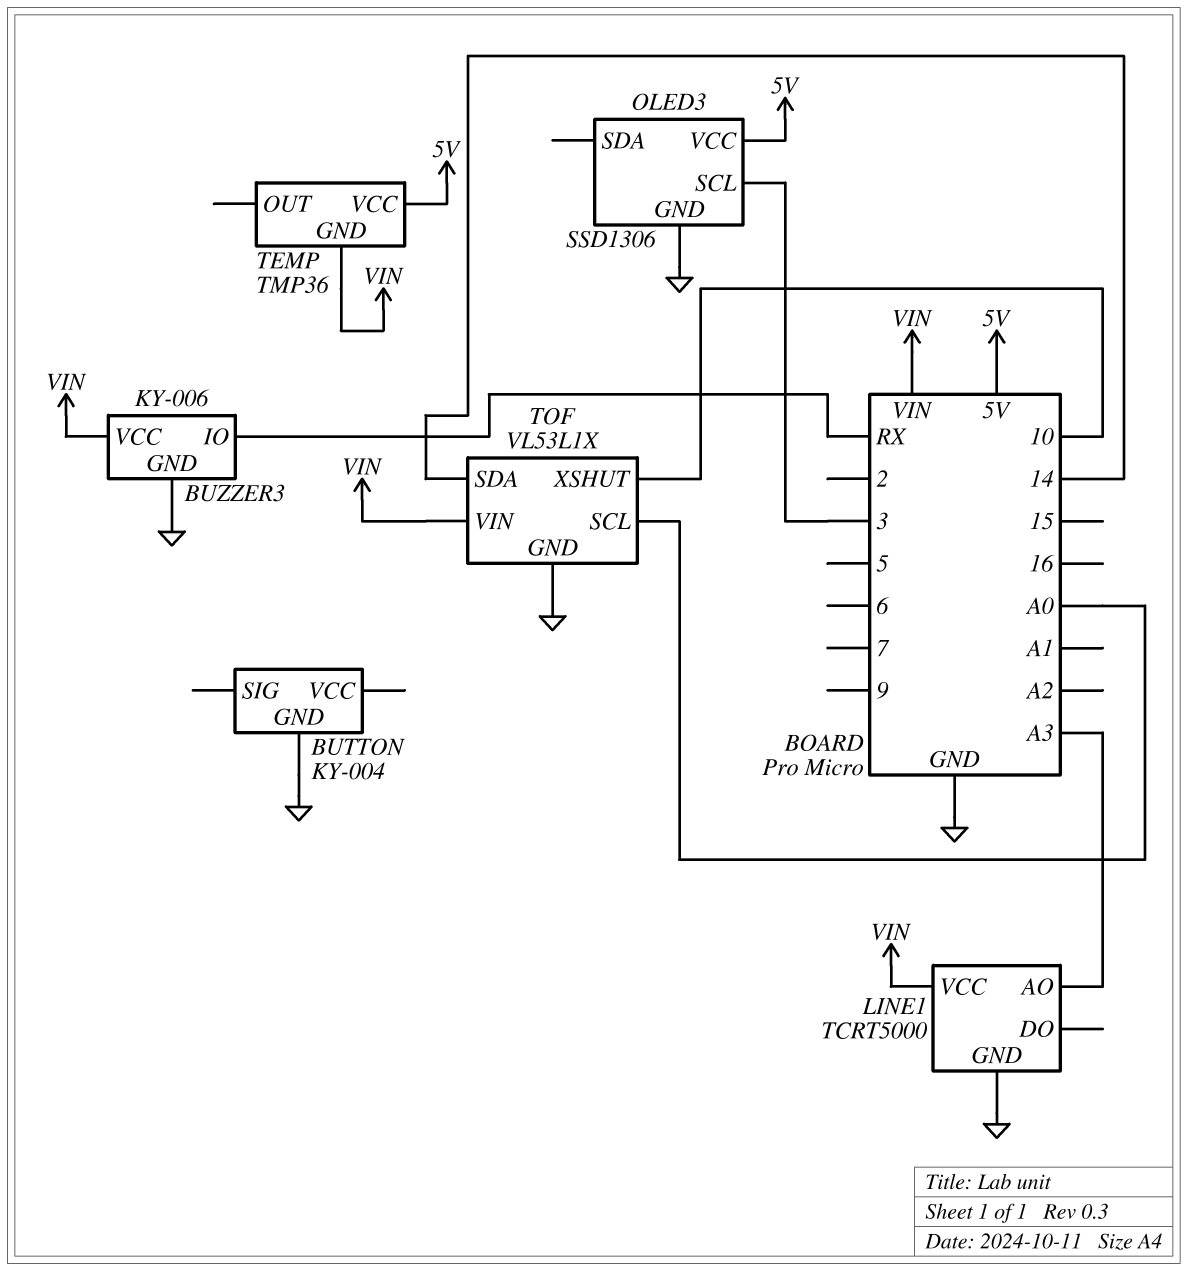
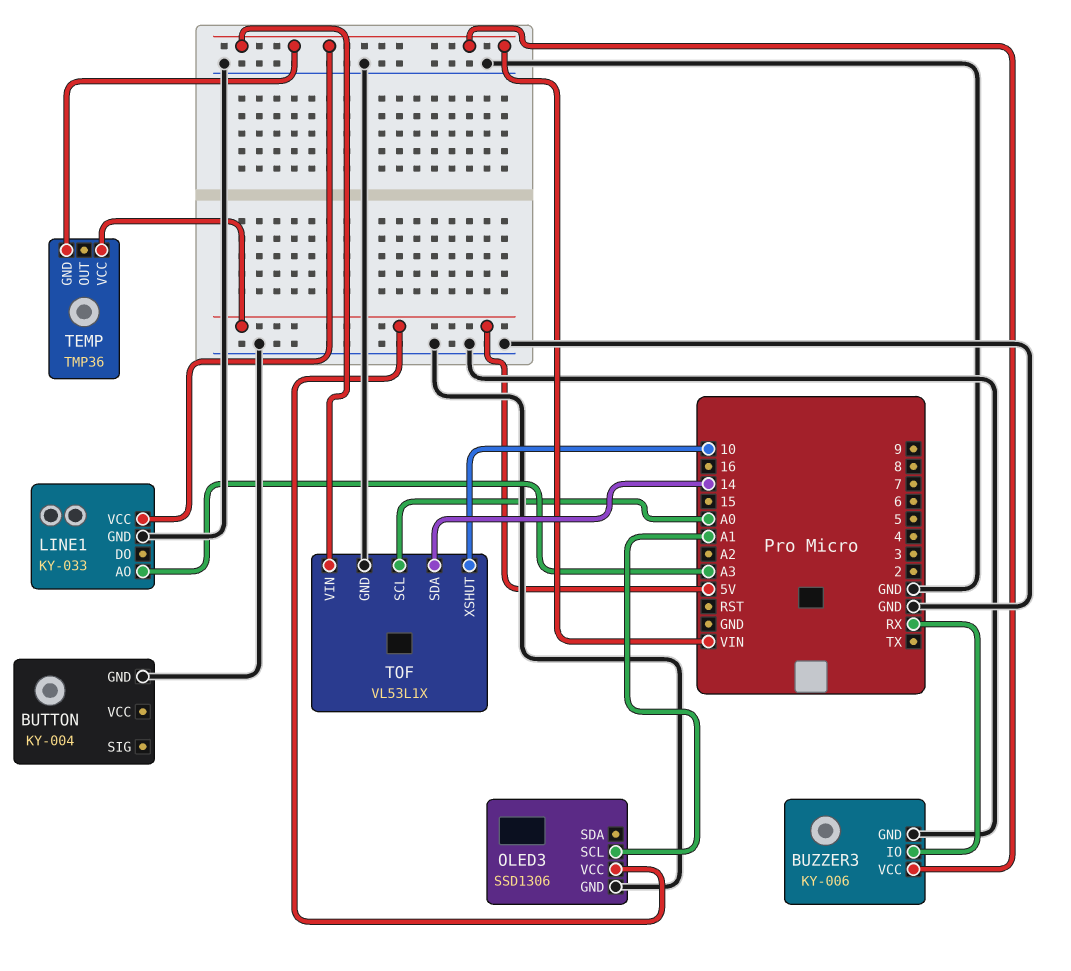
LINE1: TCRT5000 -> KY-033
OLED3 pin SCL: 3 -> A1

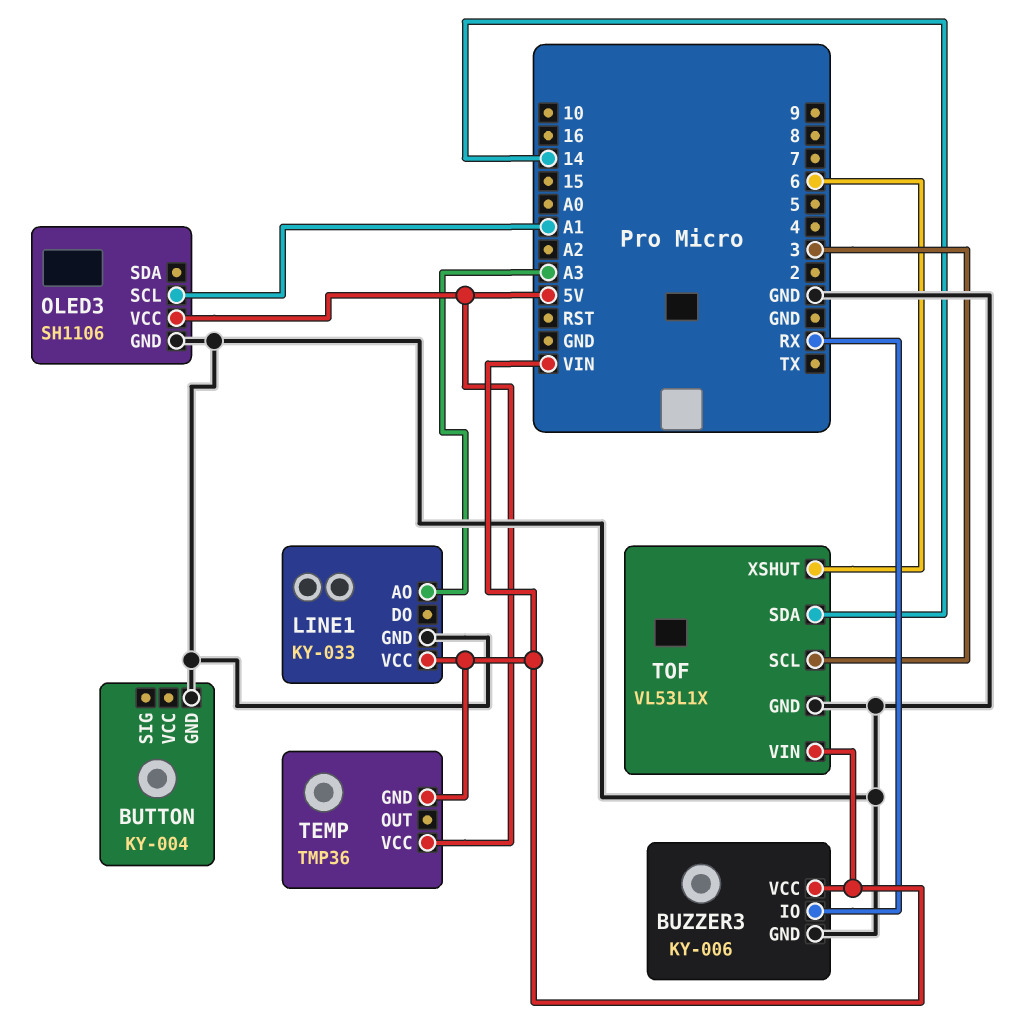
OLED3: SSD1306 -> SH1106
TOF pin SCL: A0 -> 3
TOF pin XSHUT: 10 -> 6

